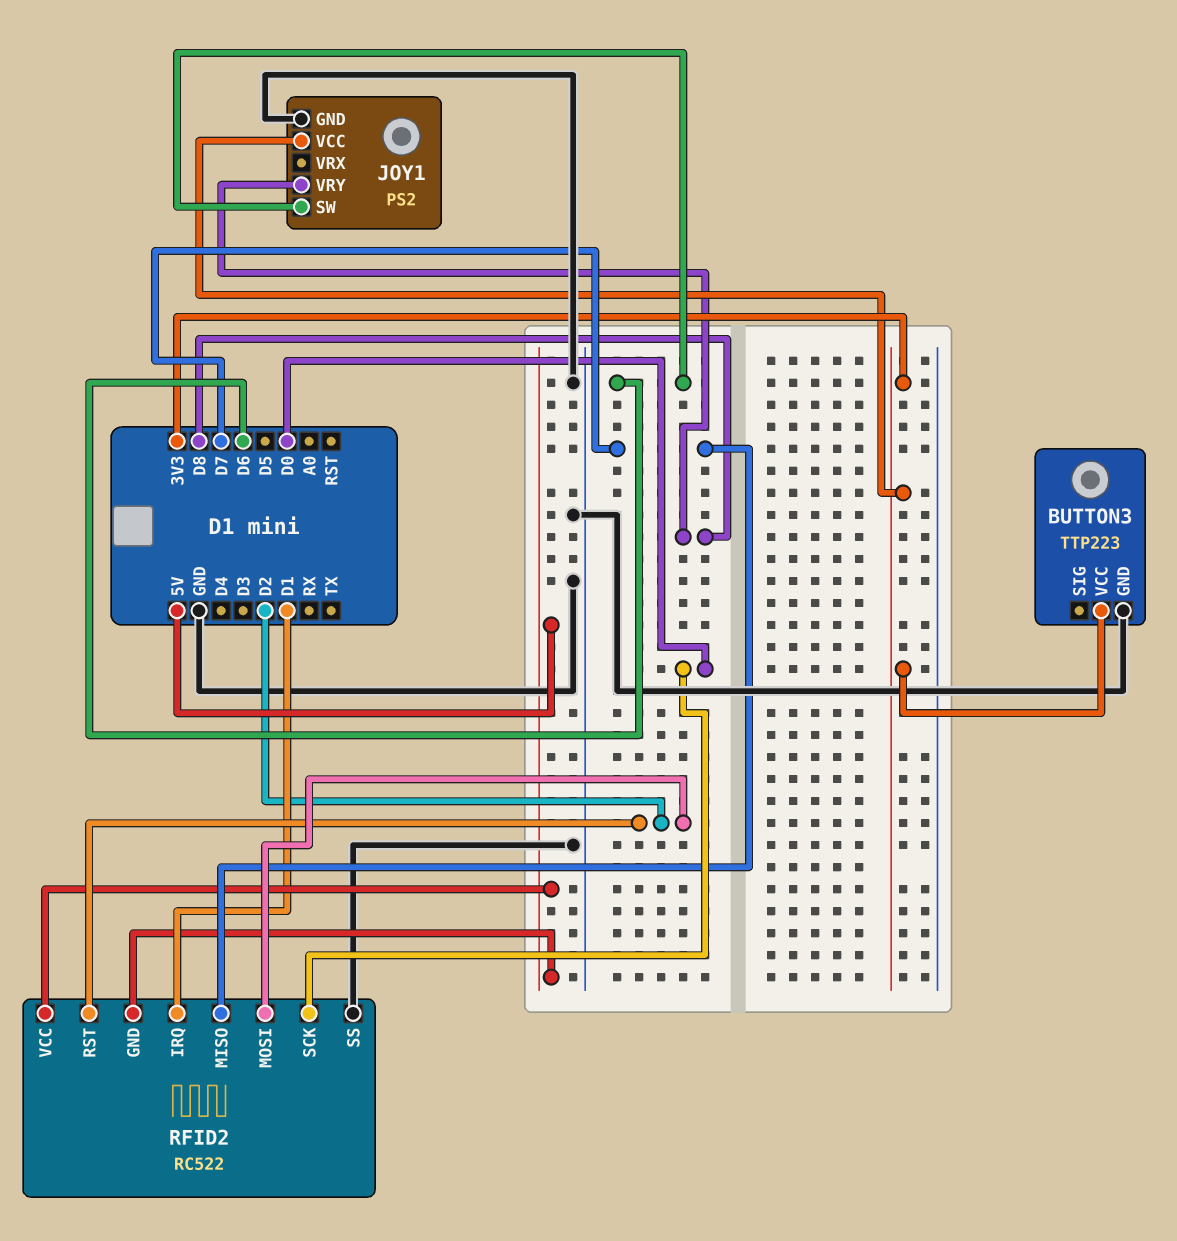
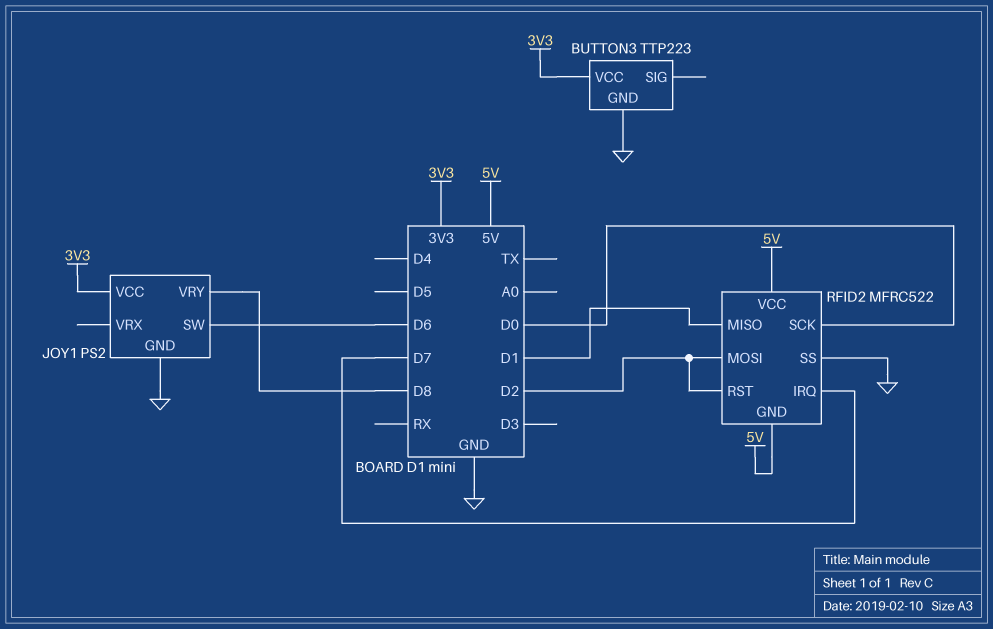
RFID2: RC522 -> MFRC522
RFID2 pin IRQ: D1 -> D7
RFID2 pin MISO: D7 -> D1

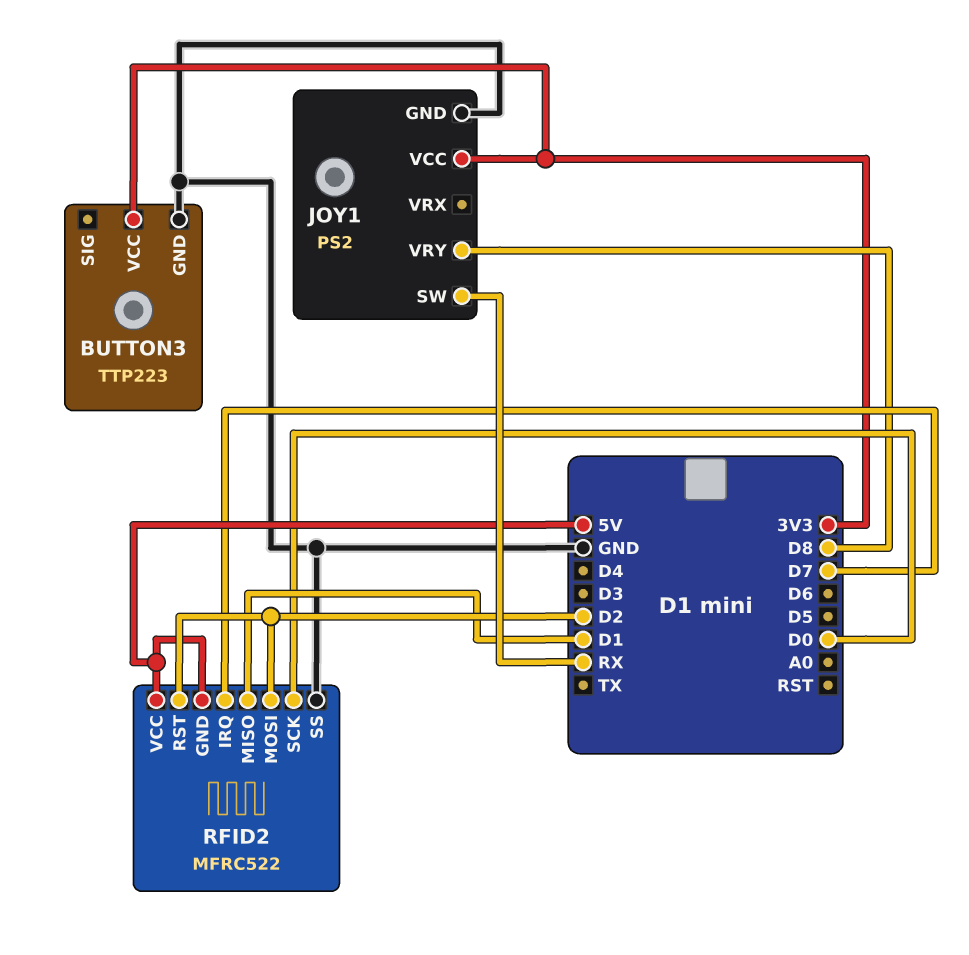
JOY1 pin SW: D6 -> RX

